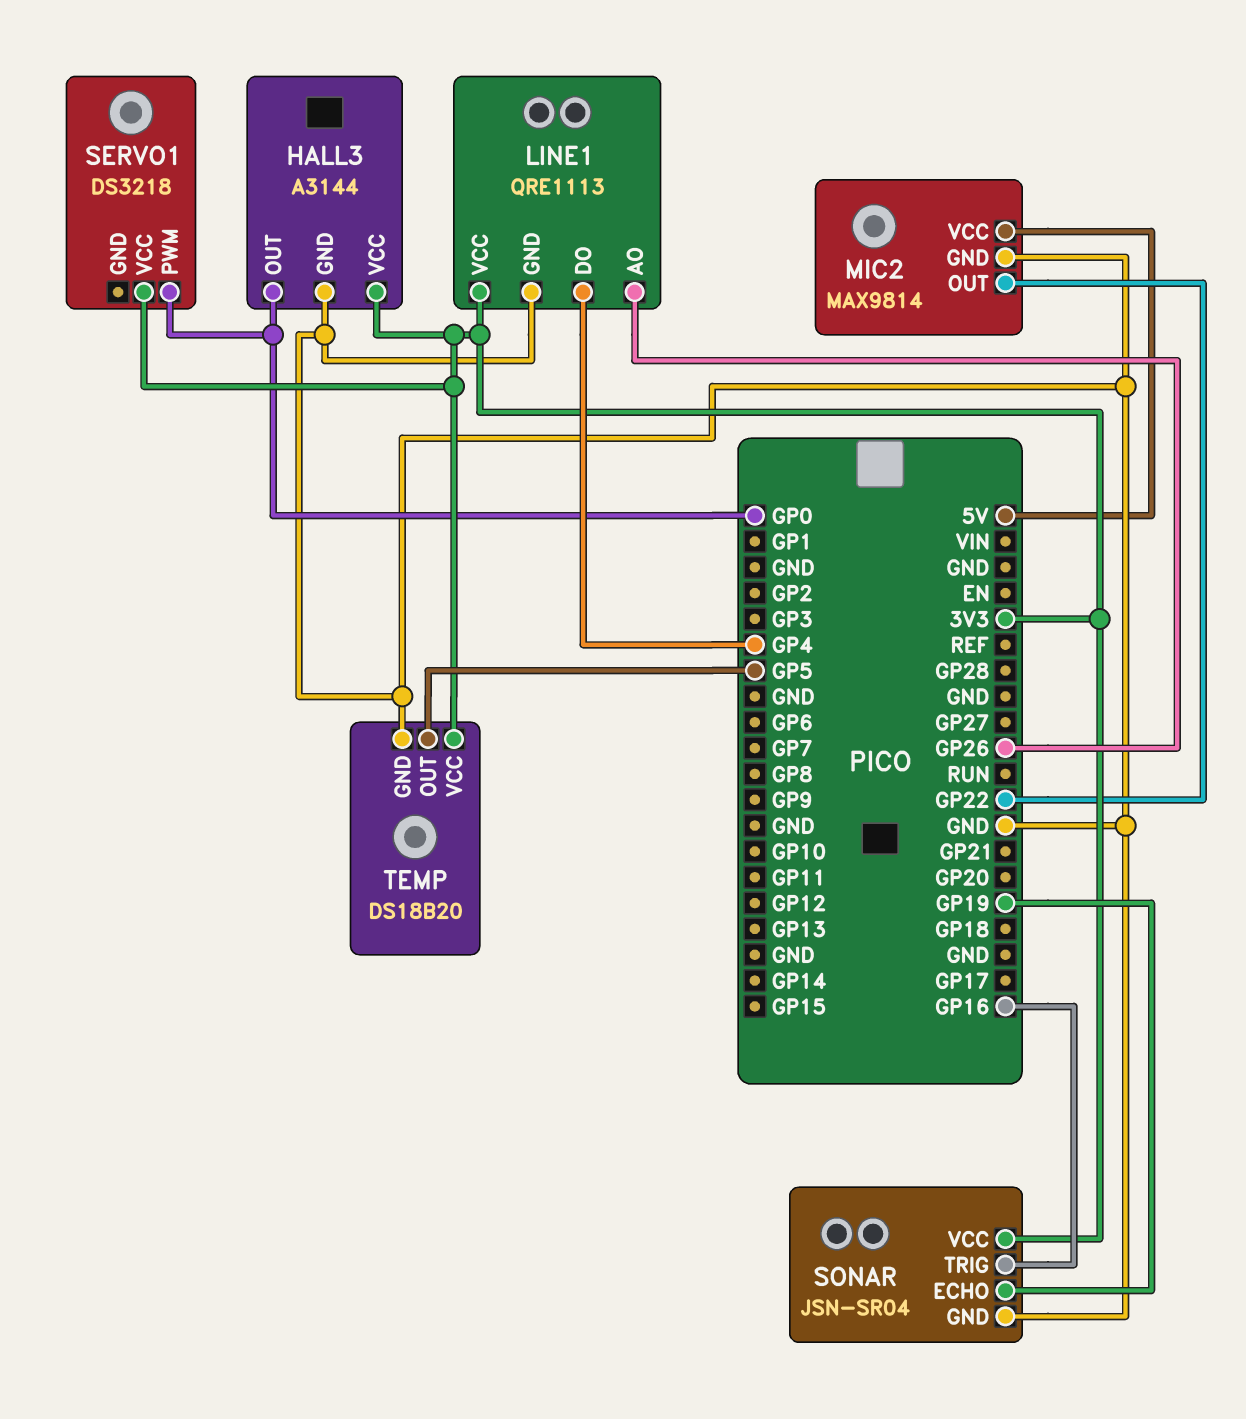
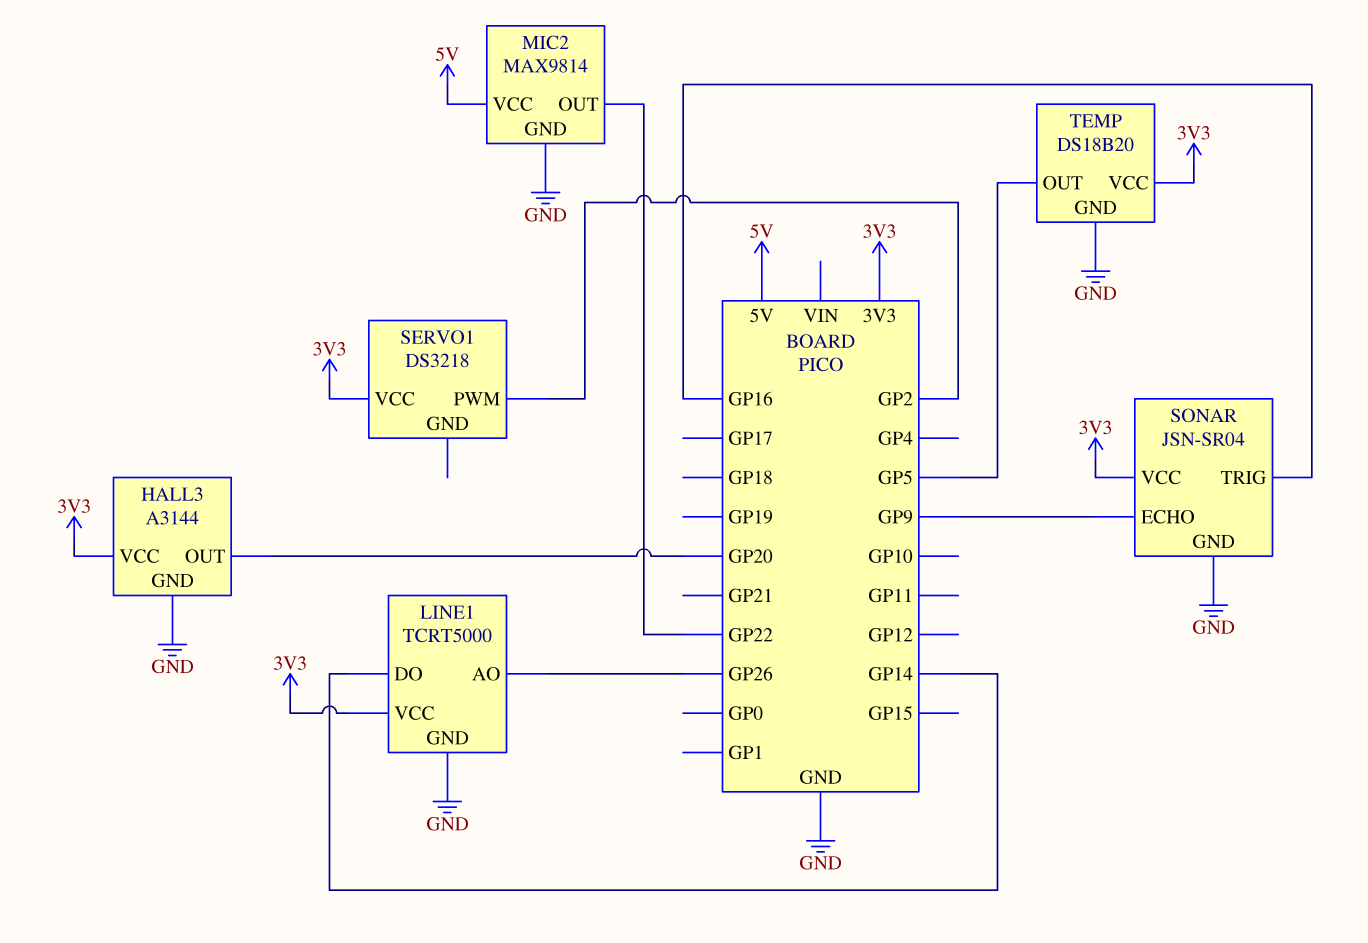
HALL3 pin OUT: GP0 -> GP20
LINE1: QRE1113 -> TCRT5000
LINE1 pin DO: GP4 -> GP14
SERVO1 pin PWM: GP0 -> GP2
SONAR pin ECHO: GP19 -> GP9

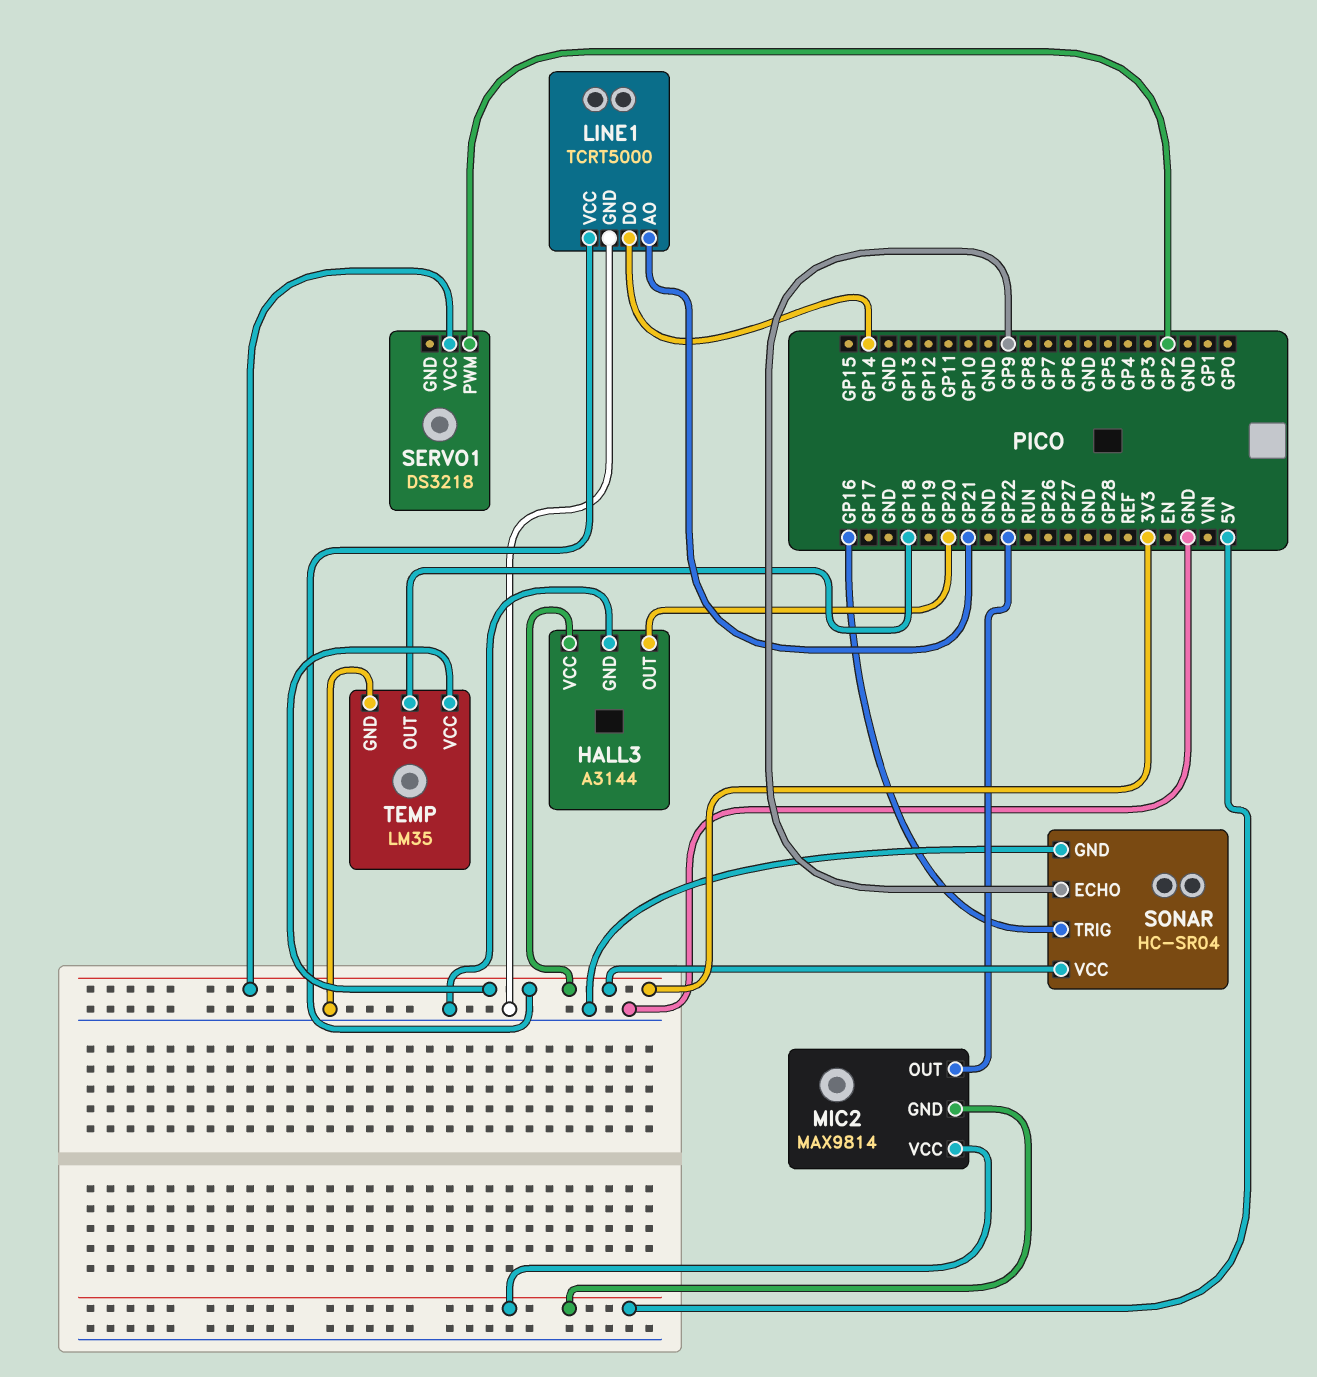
LINE1 pin AO: GP26 -> GP21
MIC2 pin GND: GND -> 5V
SONAR: JSN-SR04 -> HC-SR04
TEMP: DS18B20 -> LM35
TEMP pin OUT: GP5 -> GP18

